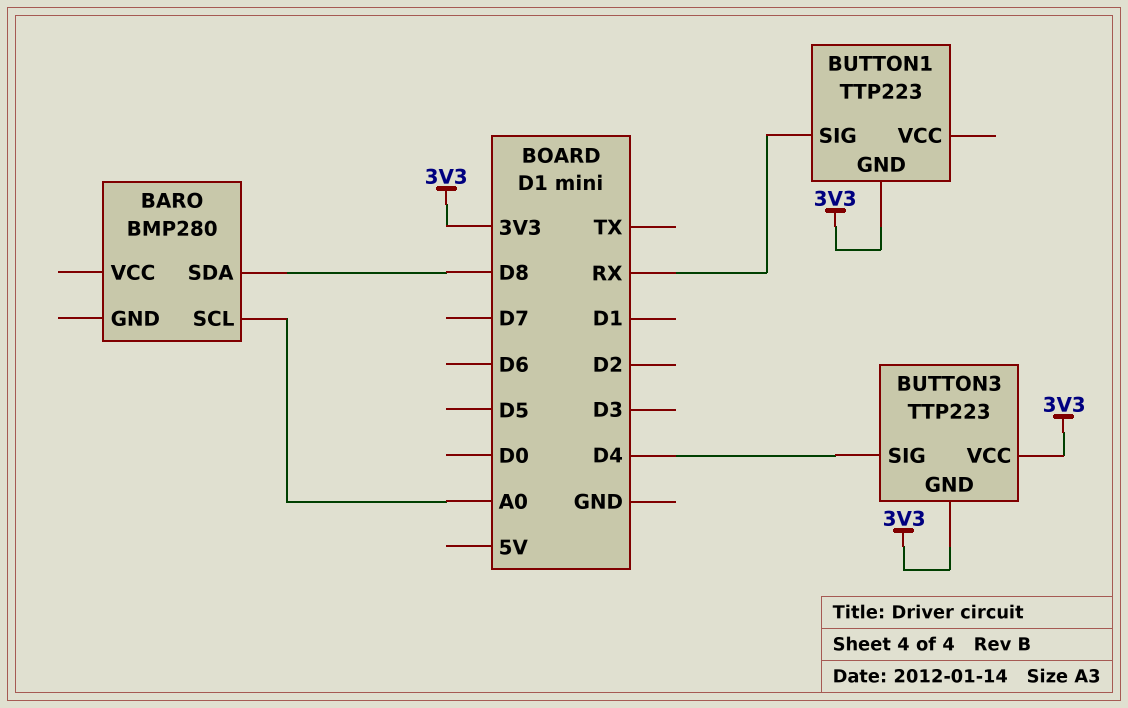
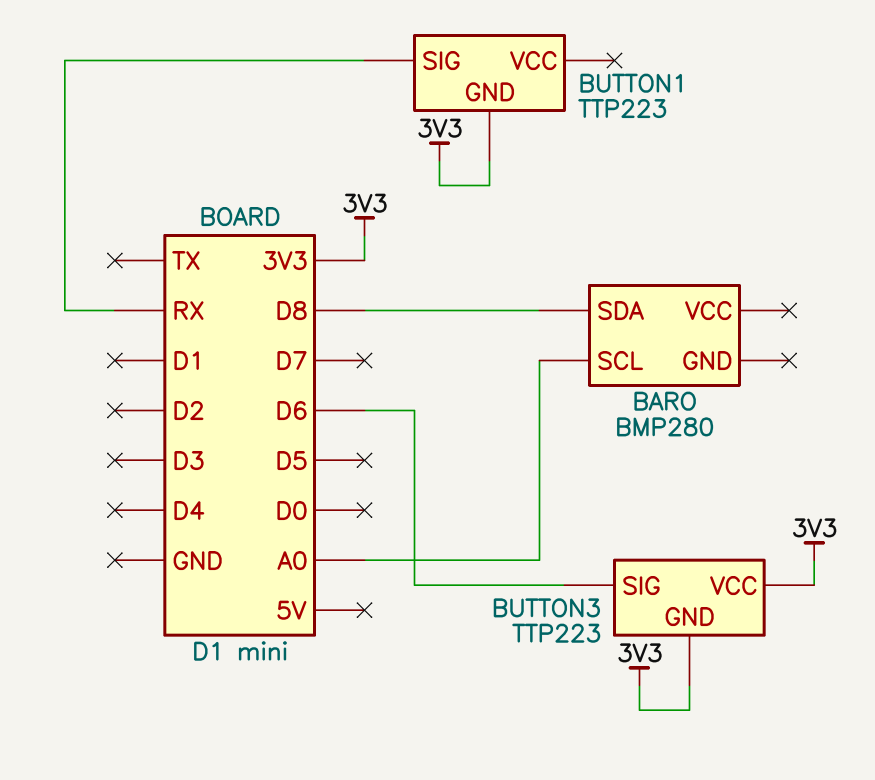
BUTTON3 pin SIG: D4 -> D6

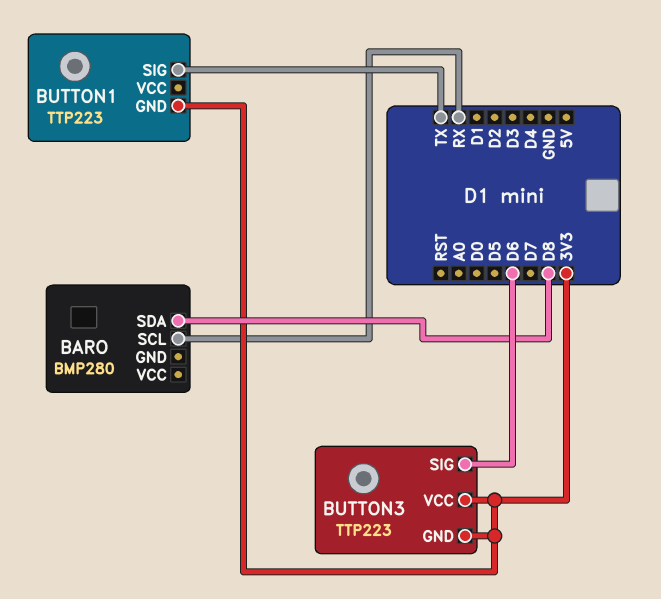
BARO pin SCL: A0 -> RX
BUTTON1 pin SIG: RX -> TX

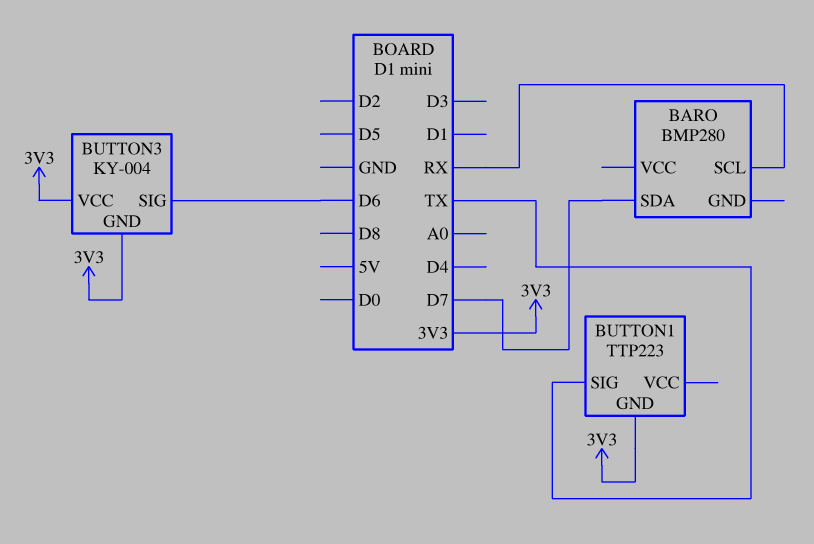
BARO pin SDA: D8 -> D7
BUTTON3: TTP223 -> KY-004

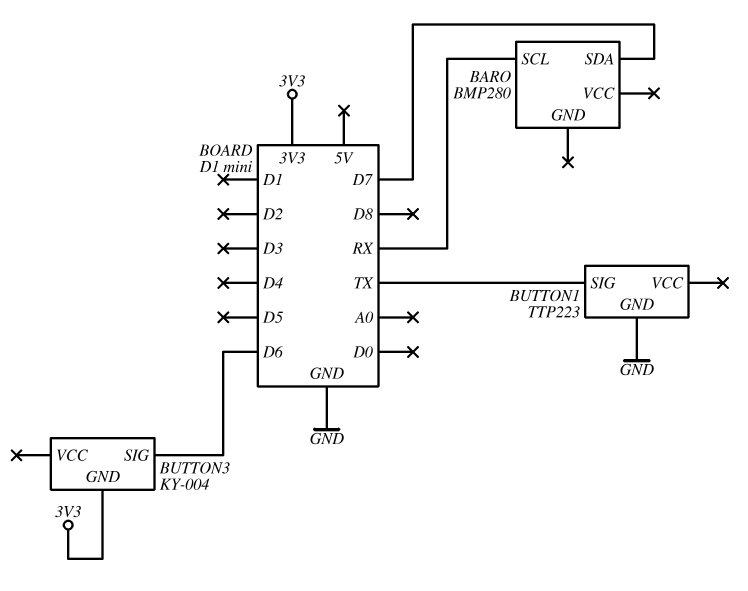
BUTTON1 pin GND: 3V3 -> GND
BUTTON3 pin VCC: 3V3 -> none

